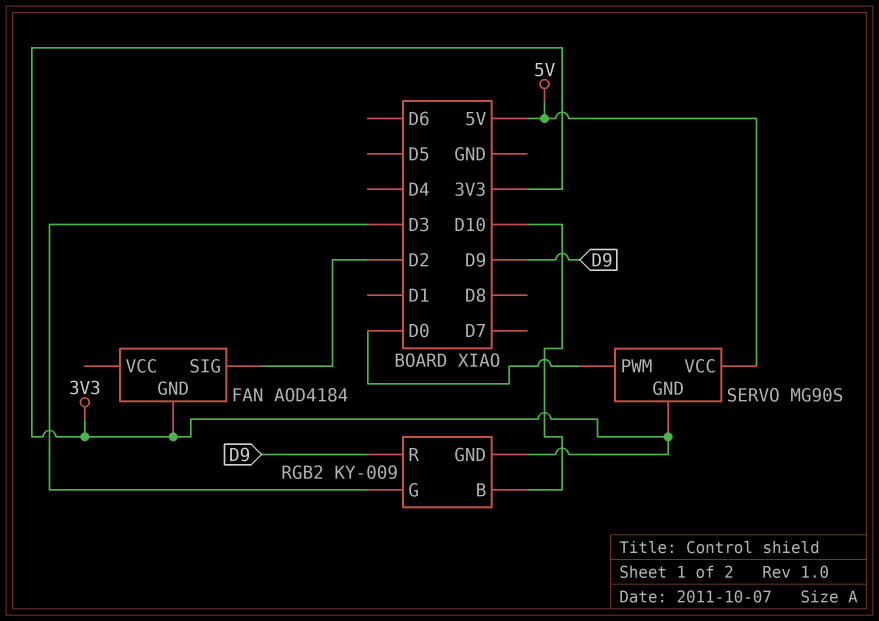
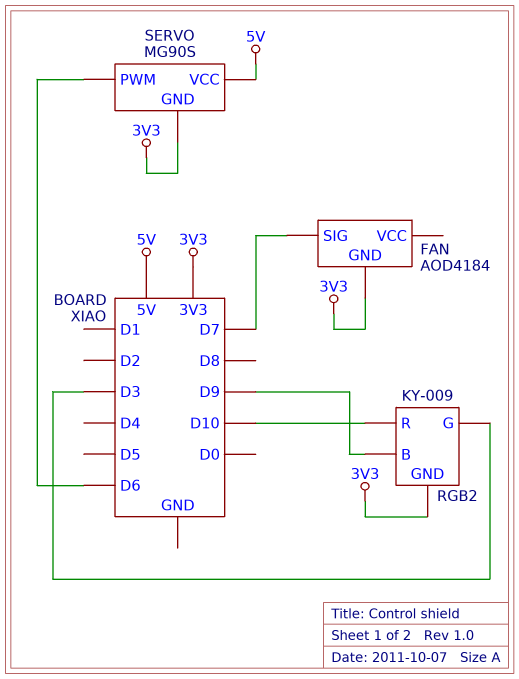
FAN pin SIG: D2 -> D7
RGB2 pin B: D10 -> D9
RGB2 pin R: D9 -> D10
SERVO pin PWM: D0 -> D6

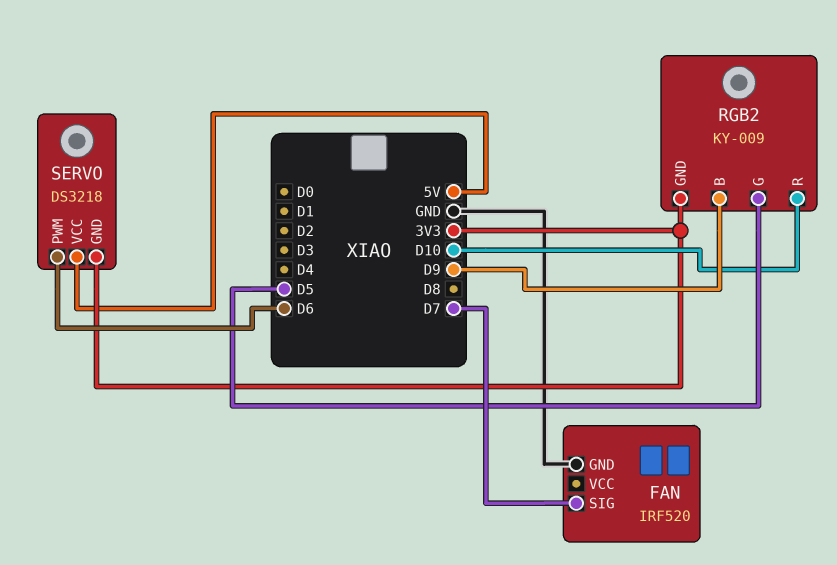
FAN: AOD4184 -> IRF520
FAN pin GND: 3V3 -> GND
RGB2 pin G: D3 -> D5
SERVO: MG90S -> DS3218

